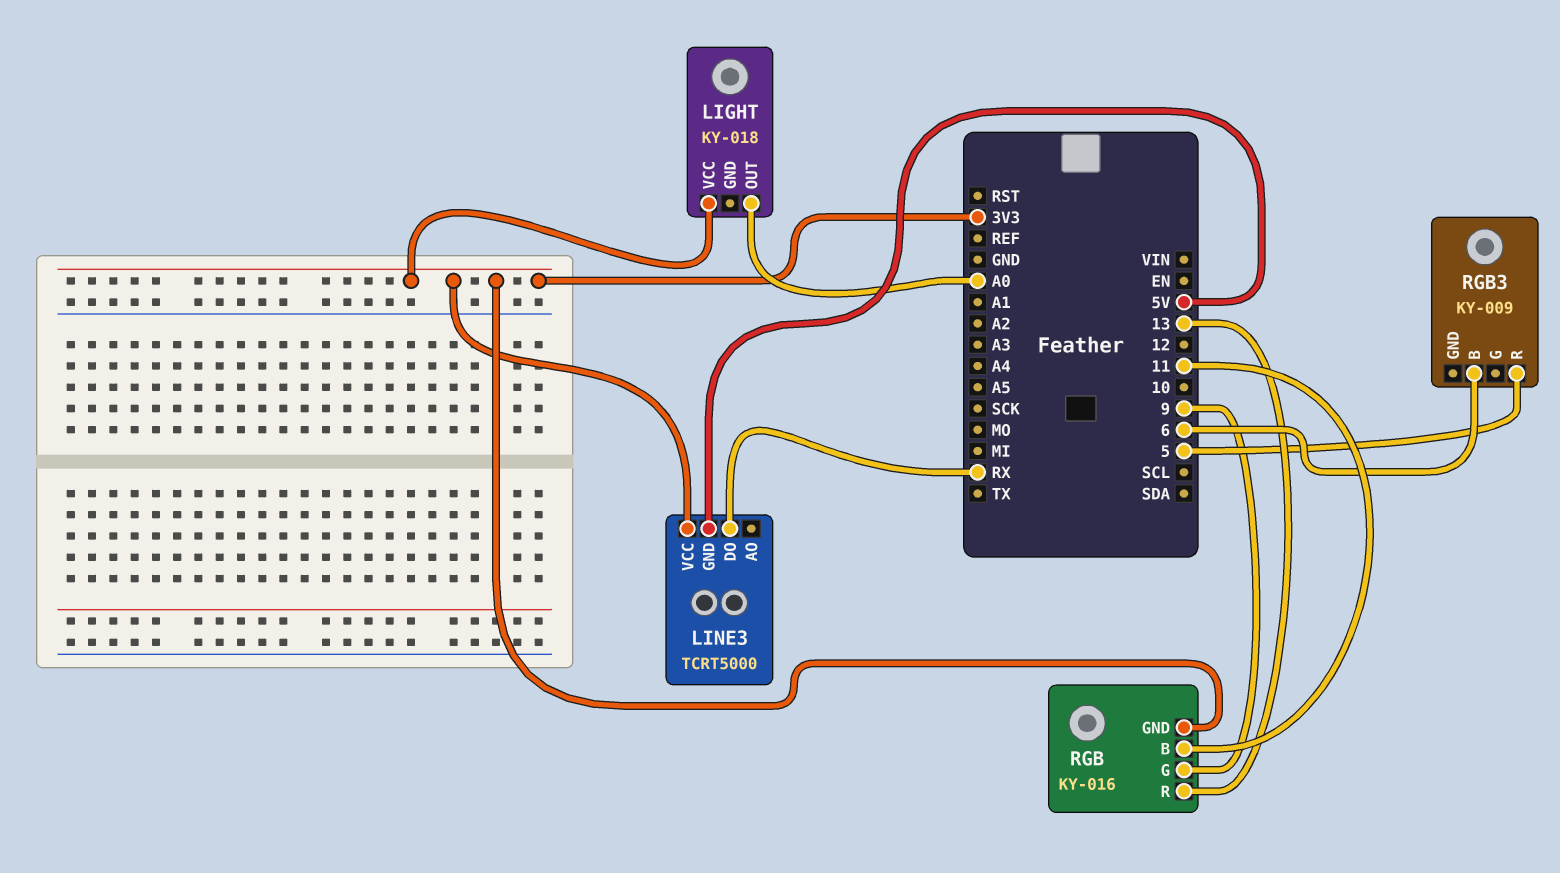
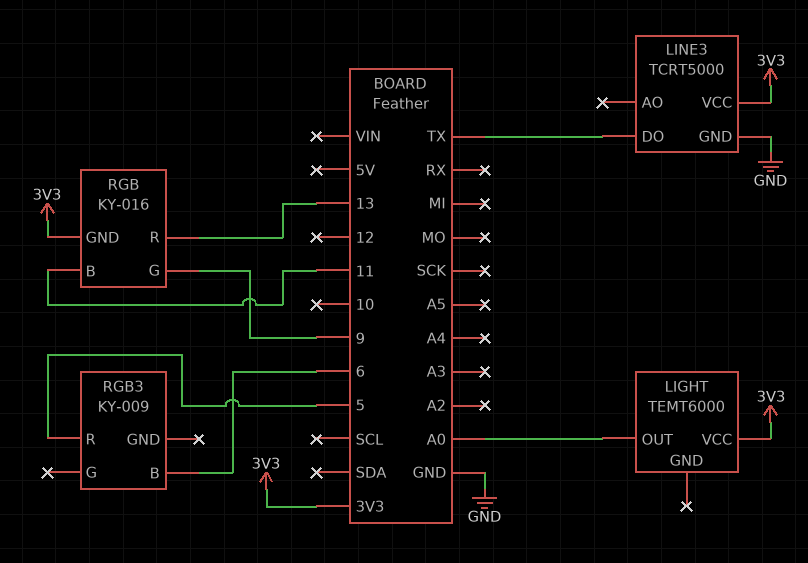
LIGHT: KY-018 -> TEMT6000
LINE3 pin DO: RX -> TX
LINE3 pin GND: 5V -> GND

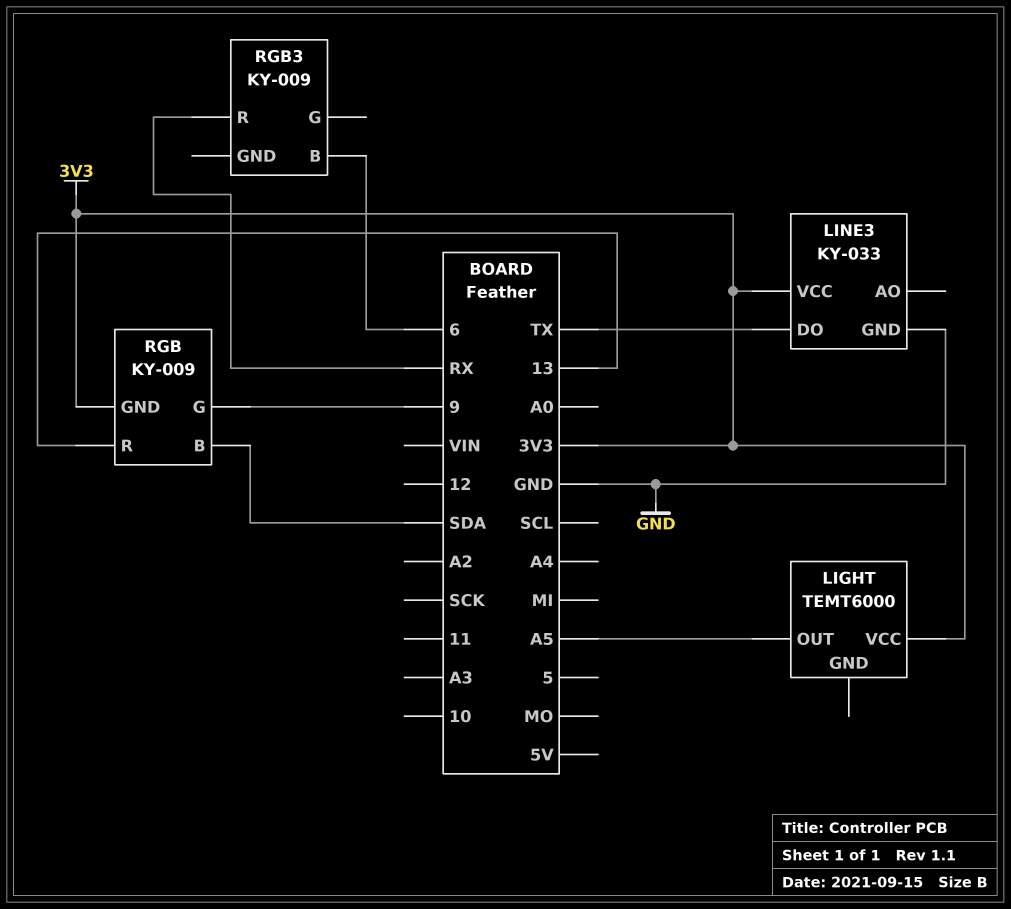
LIGHT pin OUT: A0 -> A5
LINE3: TCRT5000 -> KY-033
RGB: KY-016 -> KY-009
RGB pin B: 11 -> SDA
RGB3 pin R: 5 -> RX

